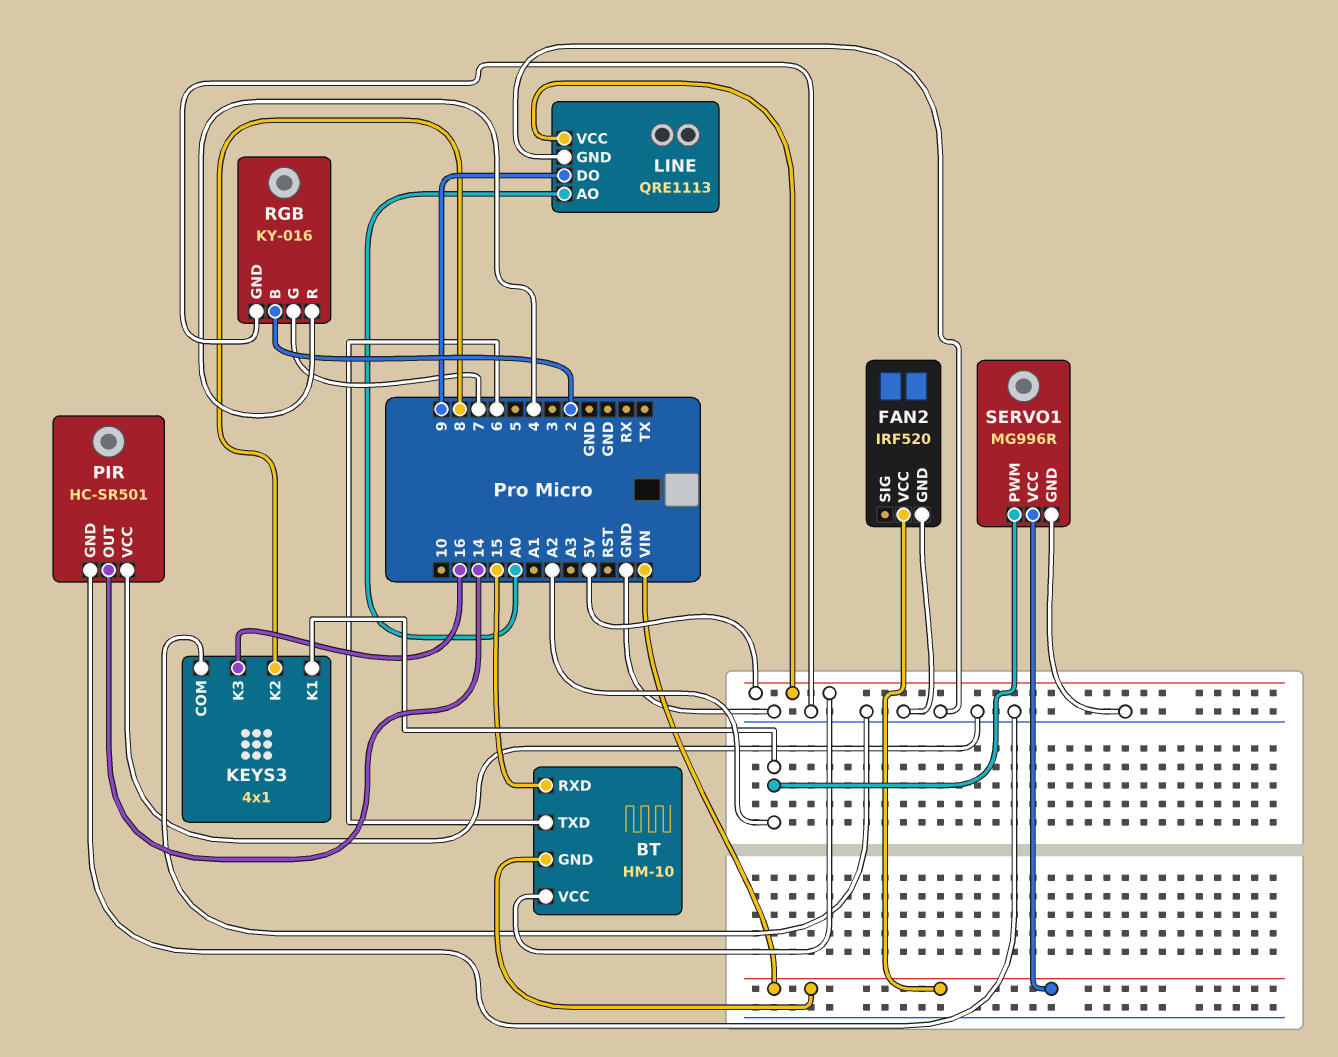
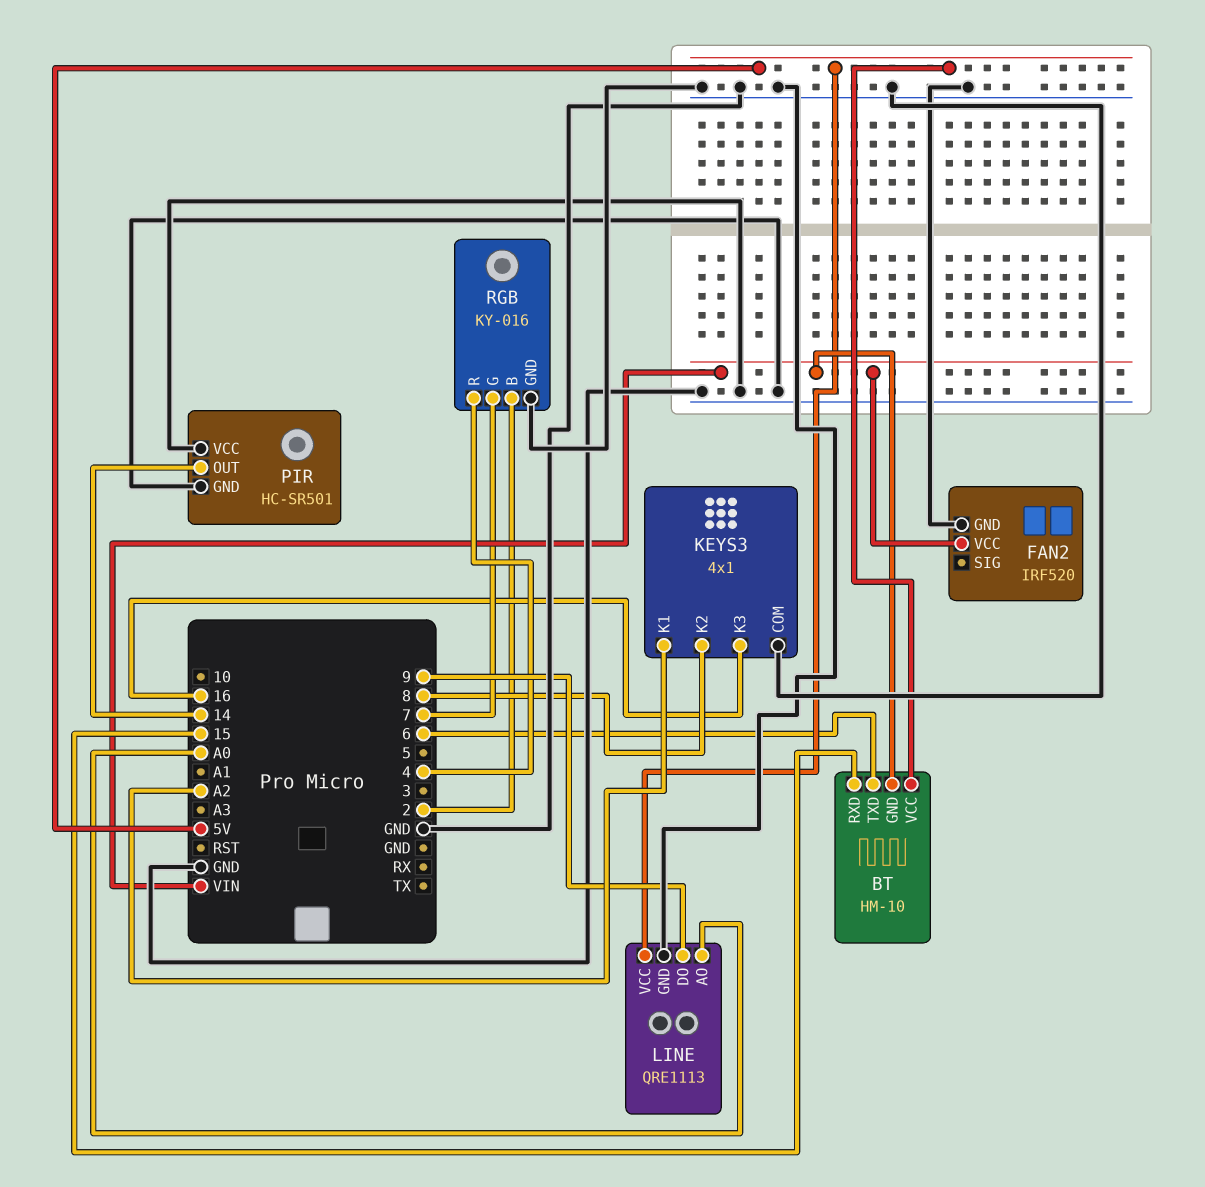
SERVO1: MG996R -> none
SERVO1 pin GND: GND -> none
SERVO1 pin PWM: A2 -> none
SERVO1 pin VCC: VIN -> none

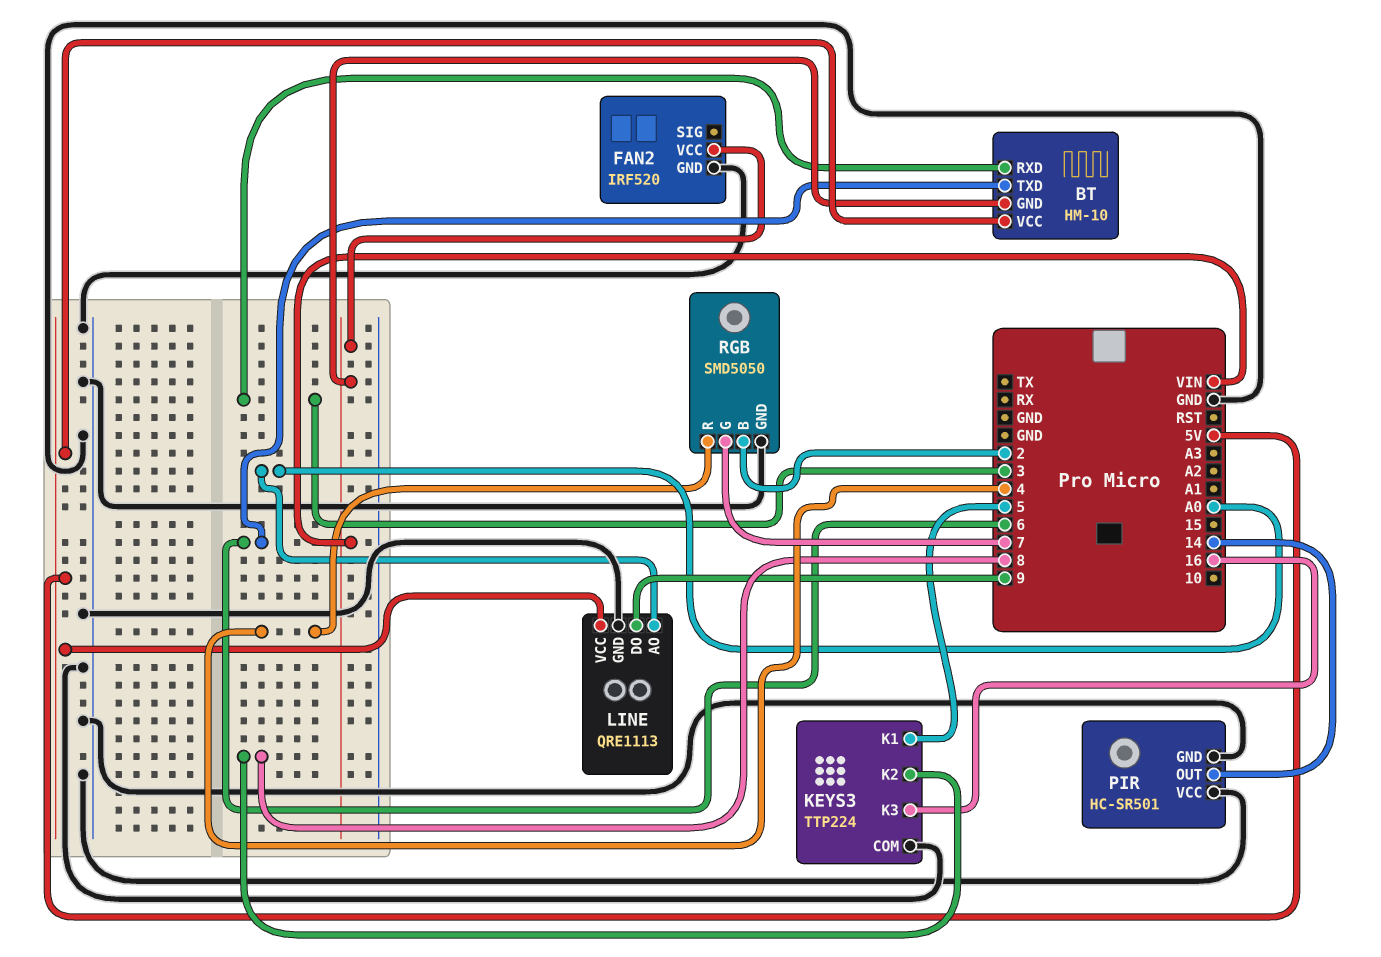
BT pin RXD: 15 -> 3
KEYS3: 4x1 -> TTP224
KEYS3 pin K1: A2 -> 5
RGB: KY-016 -> SMD5050

